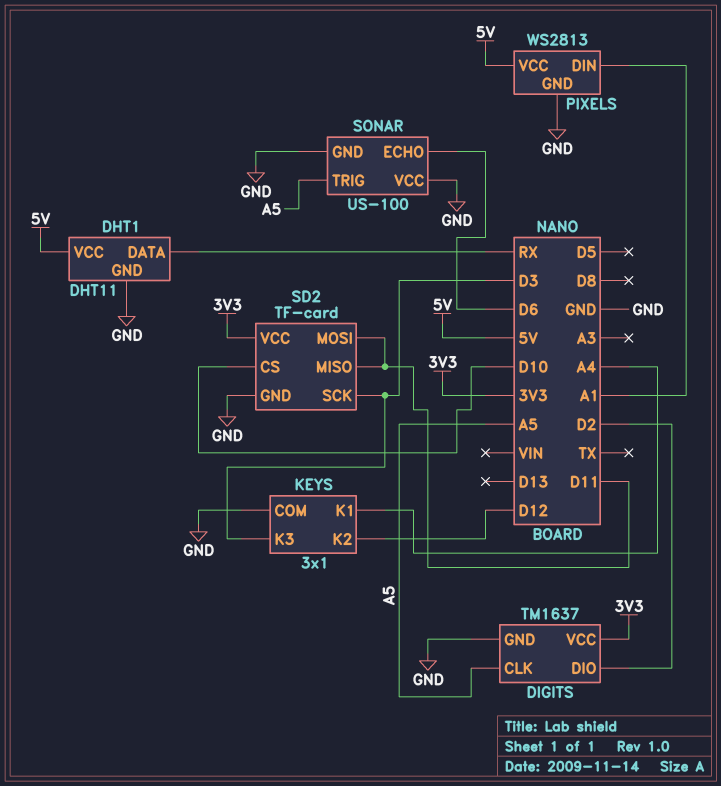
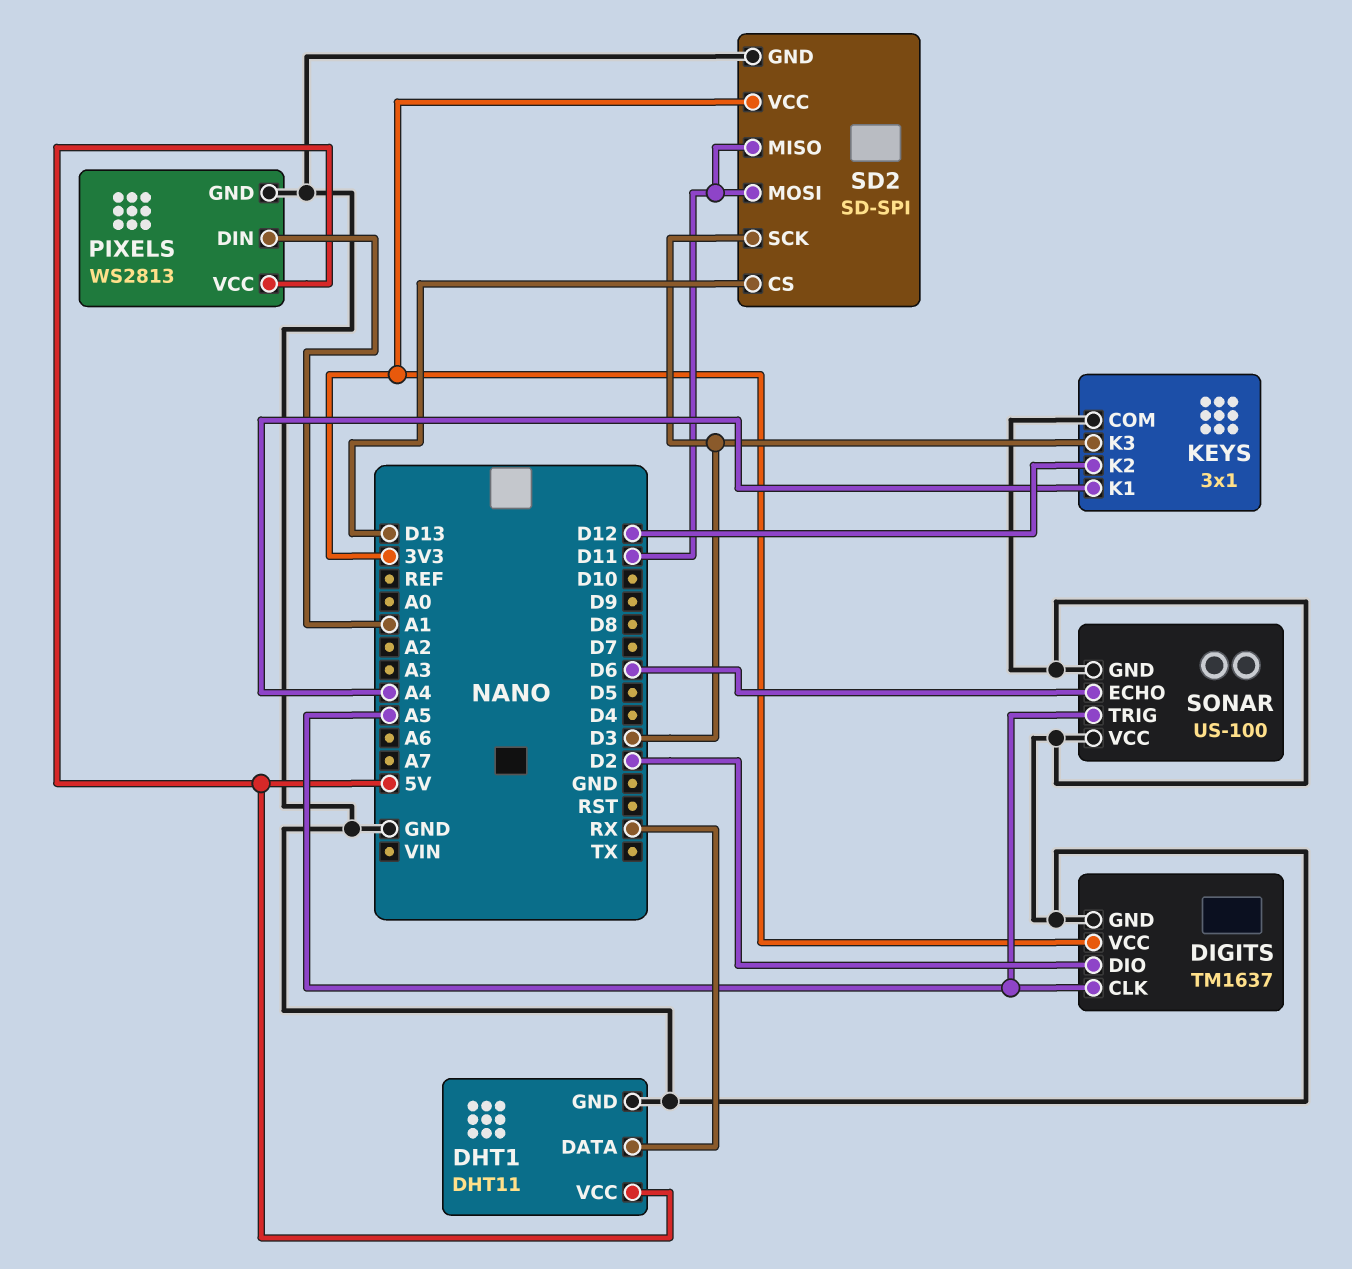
SD2: TF-card -> SD-SPI
SD2 pin CS: D10 -> D13

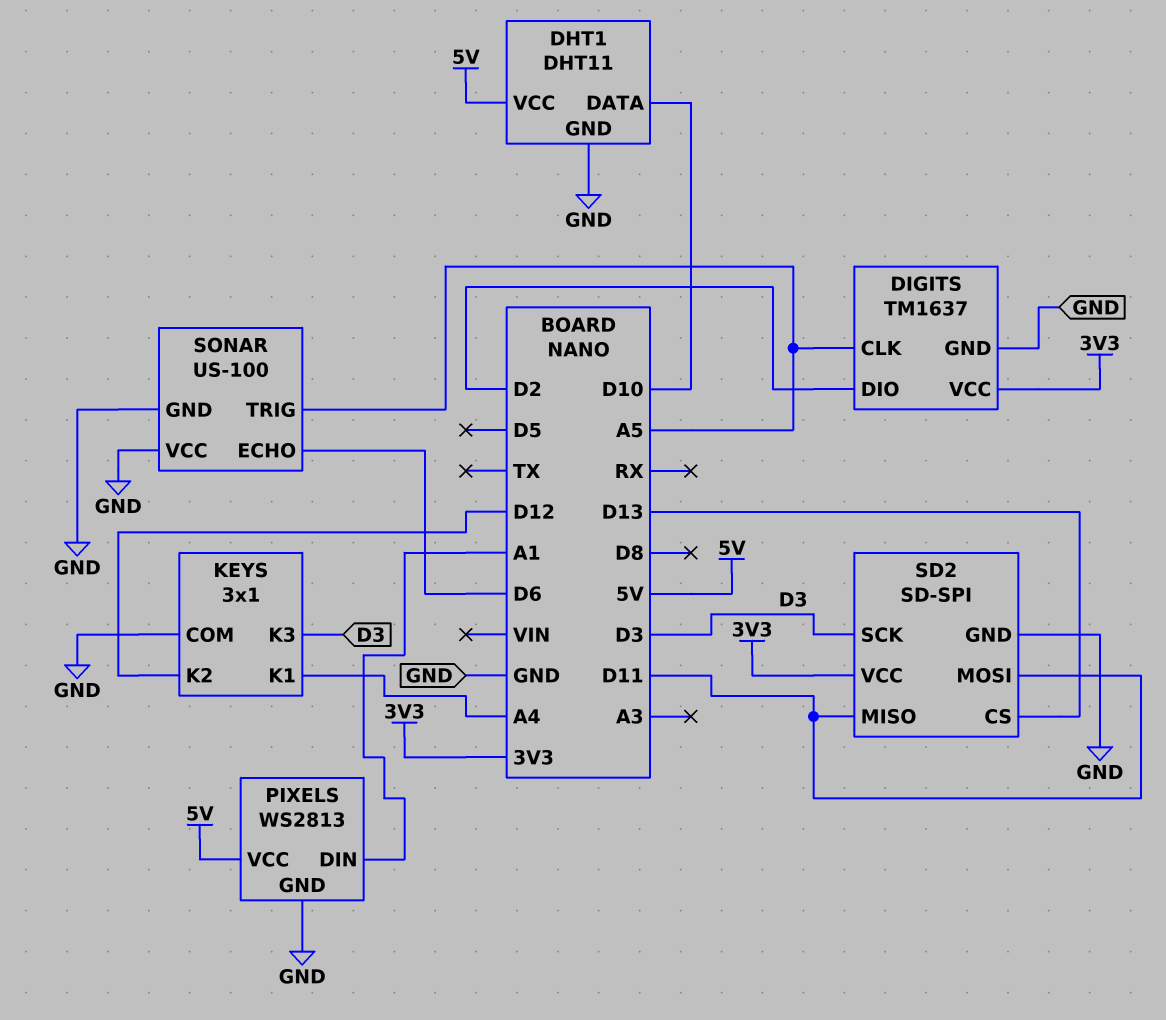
DHT1 pin DATA: RX -> D10

